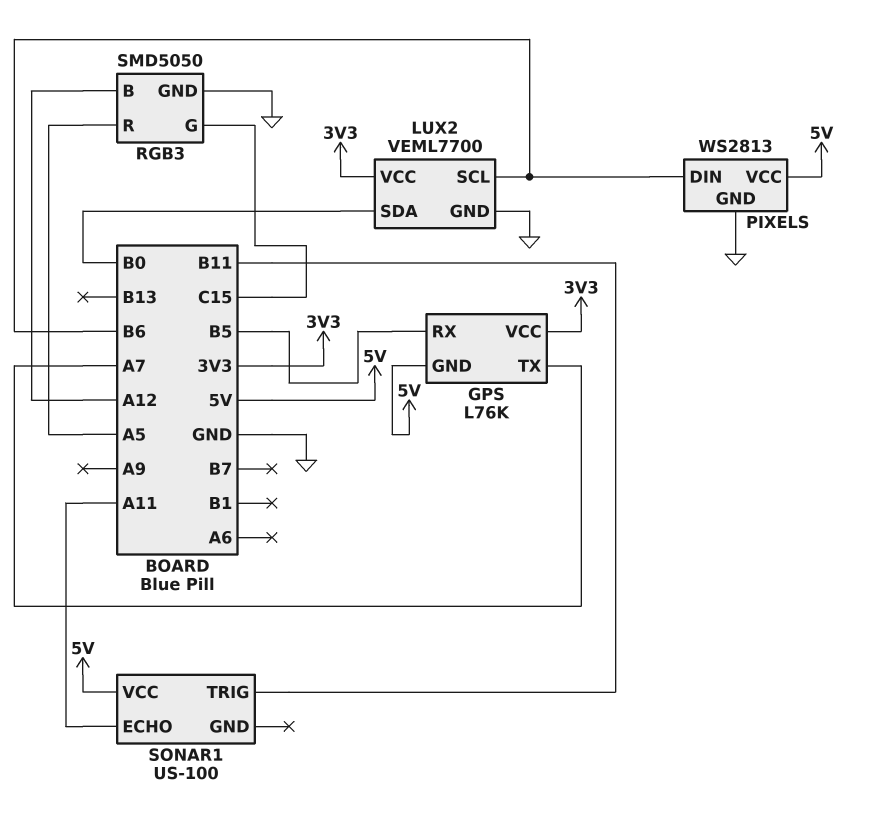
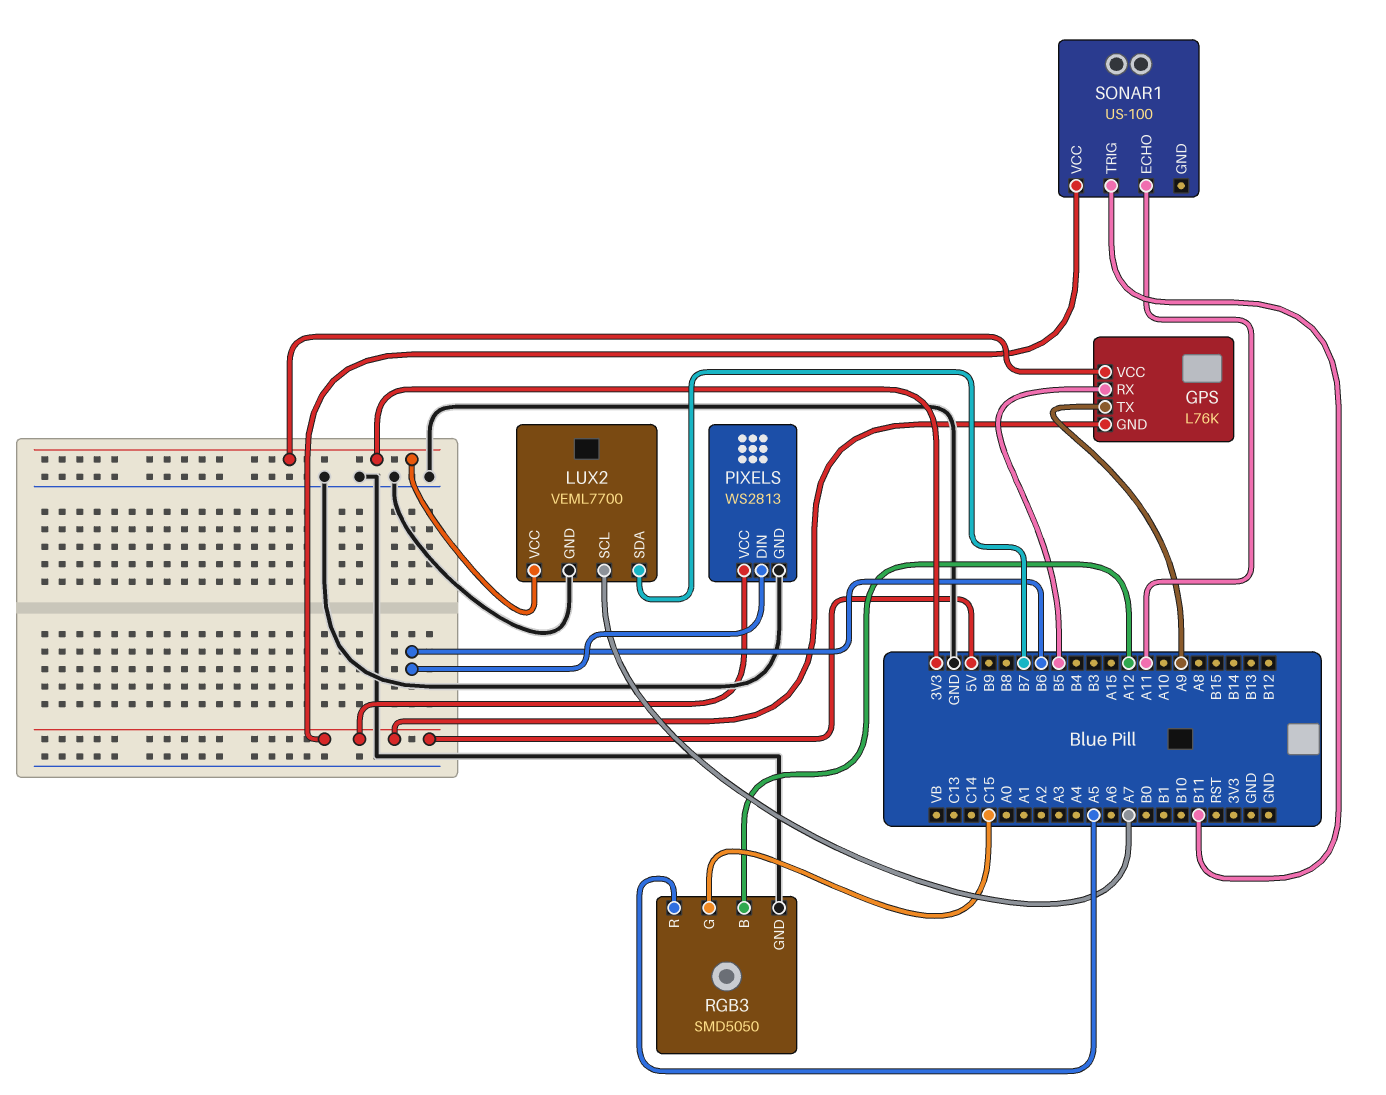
GPS pin TX: A7 -> A9
LUX2 pin SCL: B6 -> A7
LUX2 pin SDA: B0 -> B7

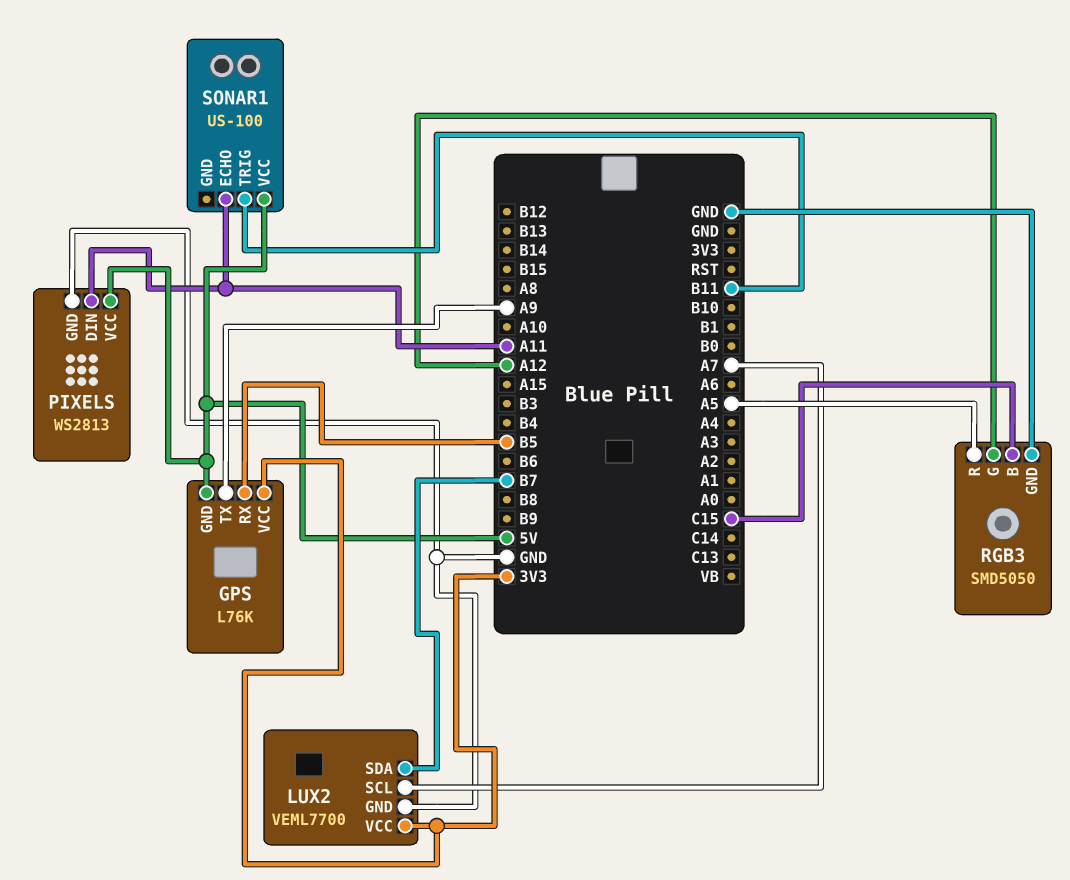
PIXELS pin DIN: B6 -> A11
RGB3 pin B: A12 -> C15
RGB3 pin G: C15 -> A12

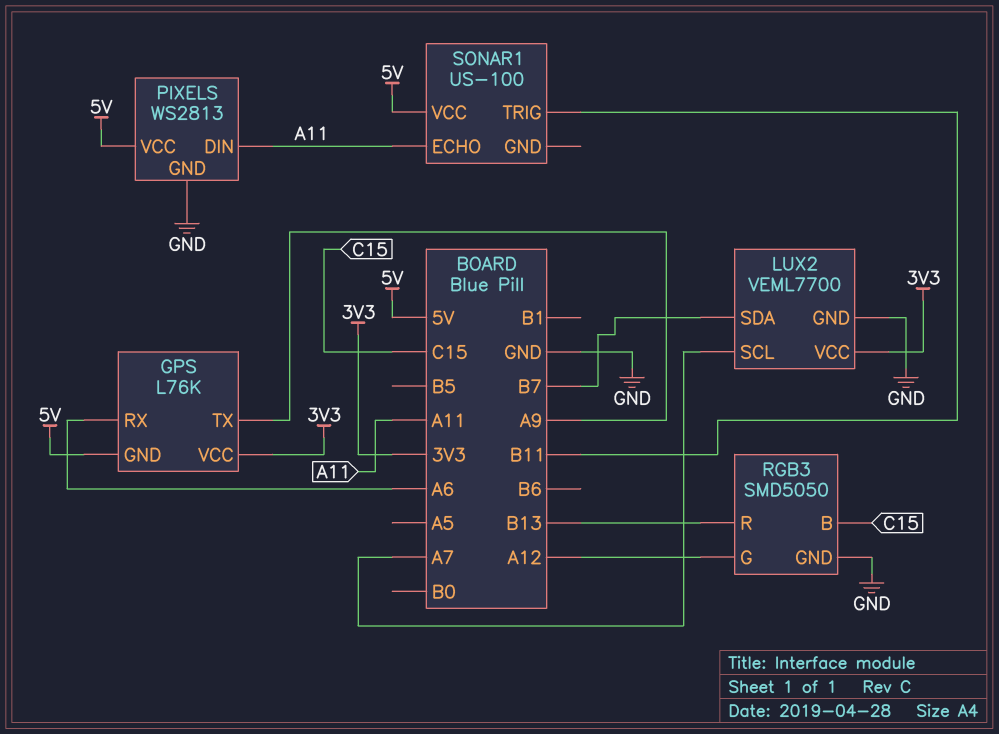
GPS pin RX: B5 -> A6
RGB3 pin R: A5 -> B13

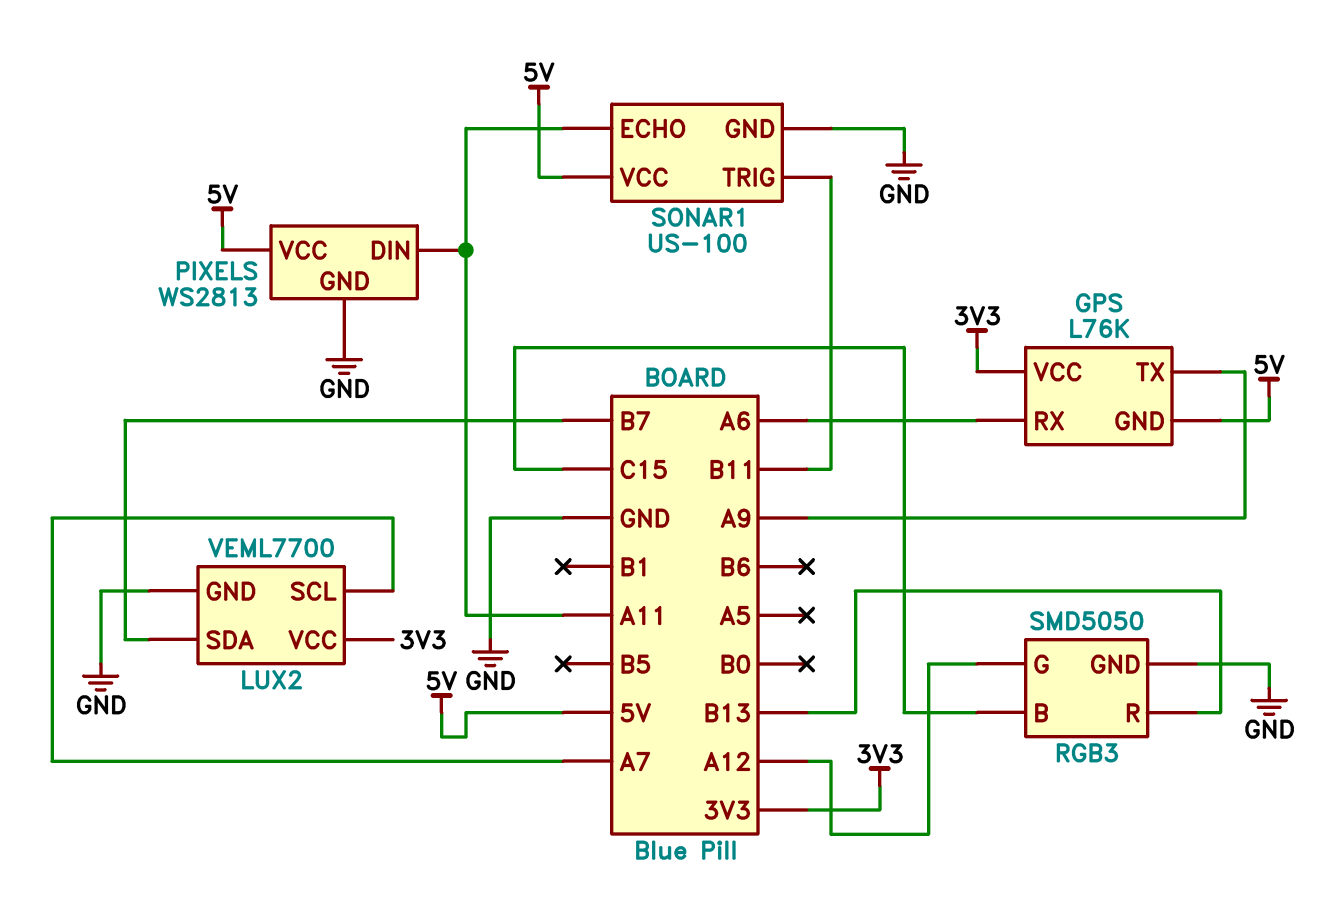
SONAR1 pin GND: none -> GND

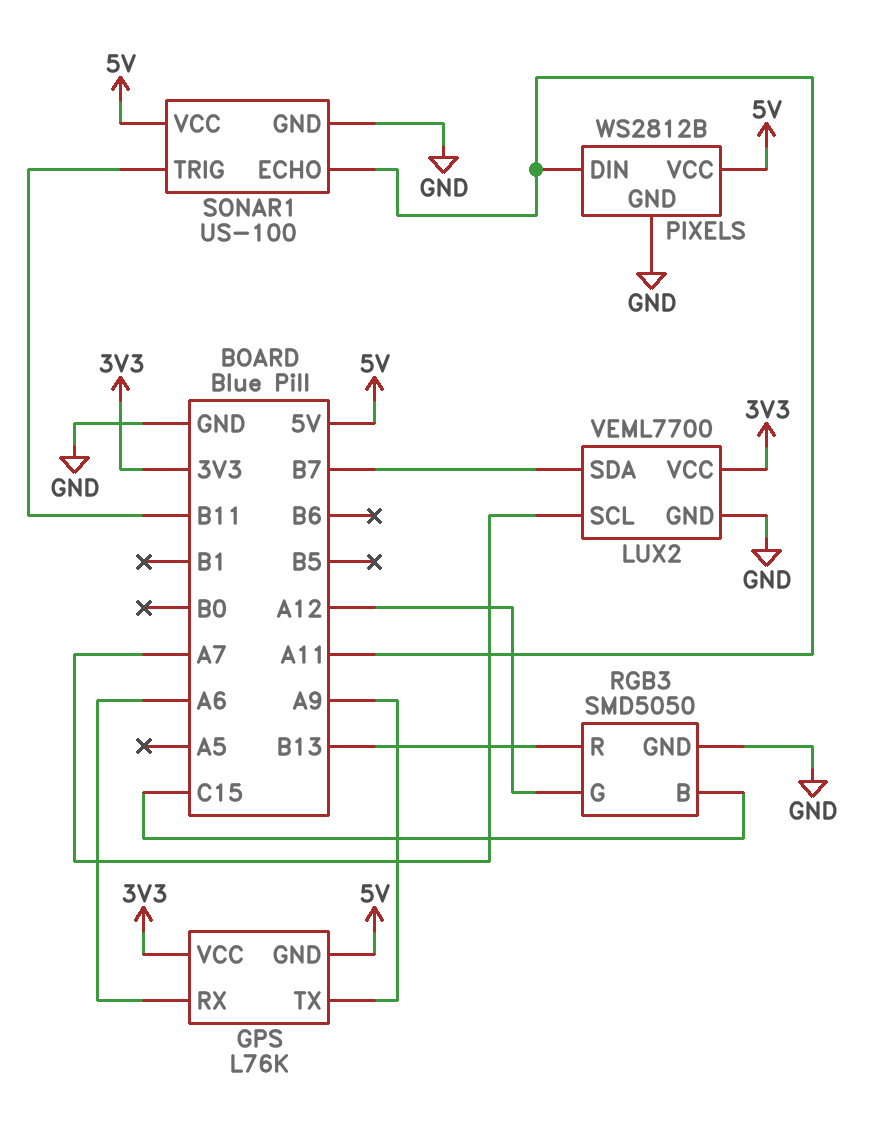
PIXELS: WS2813 -> WS2812B

